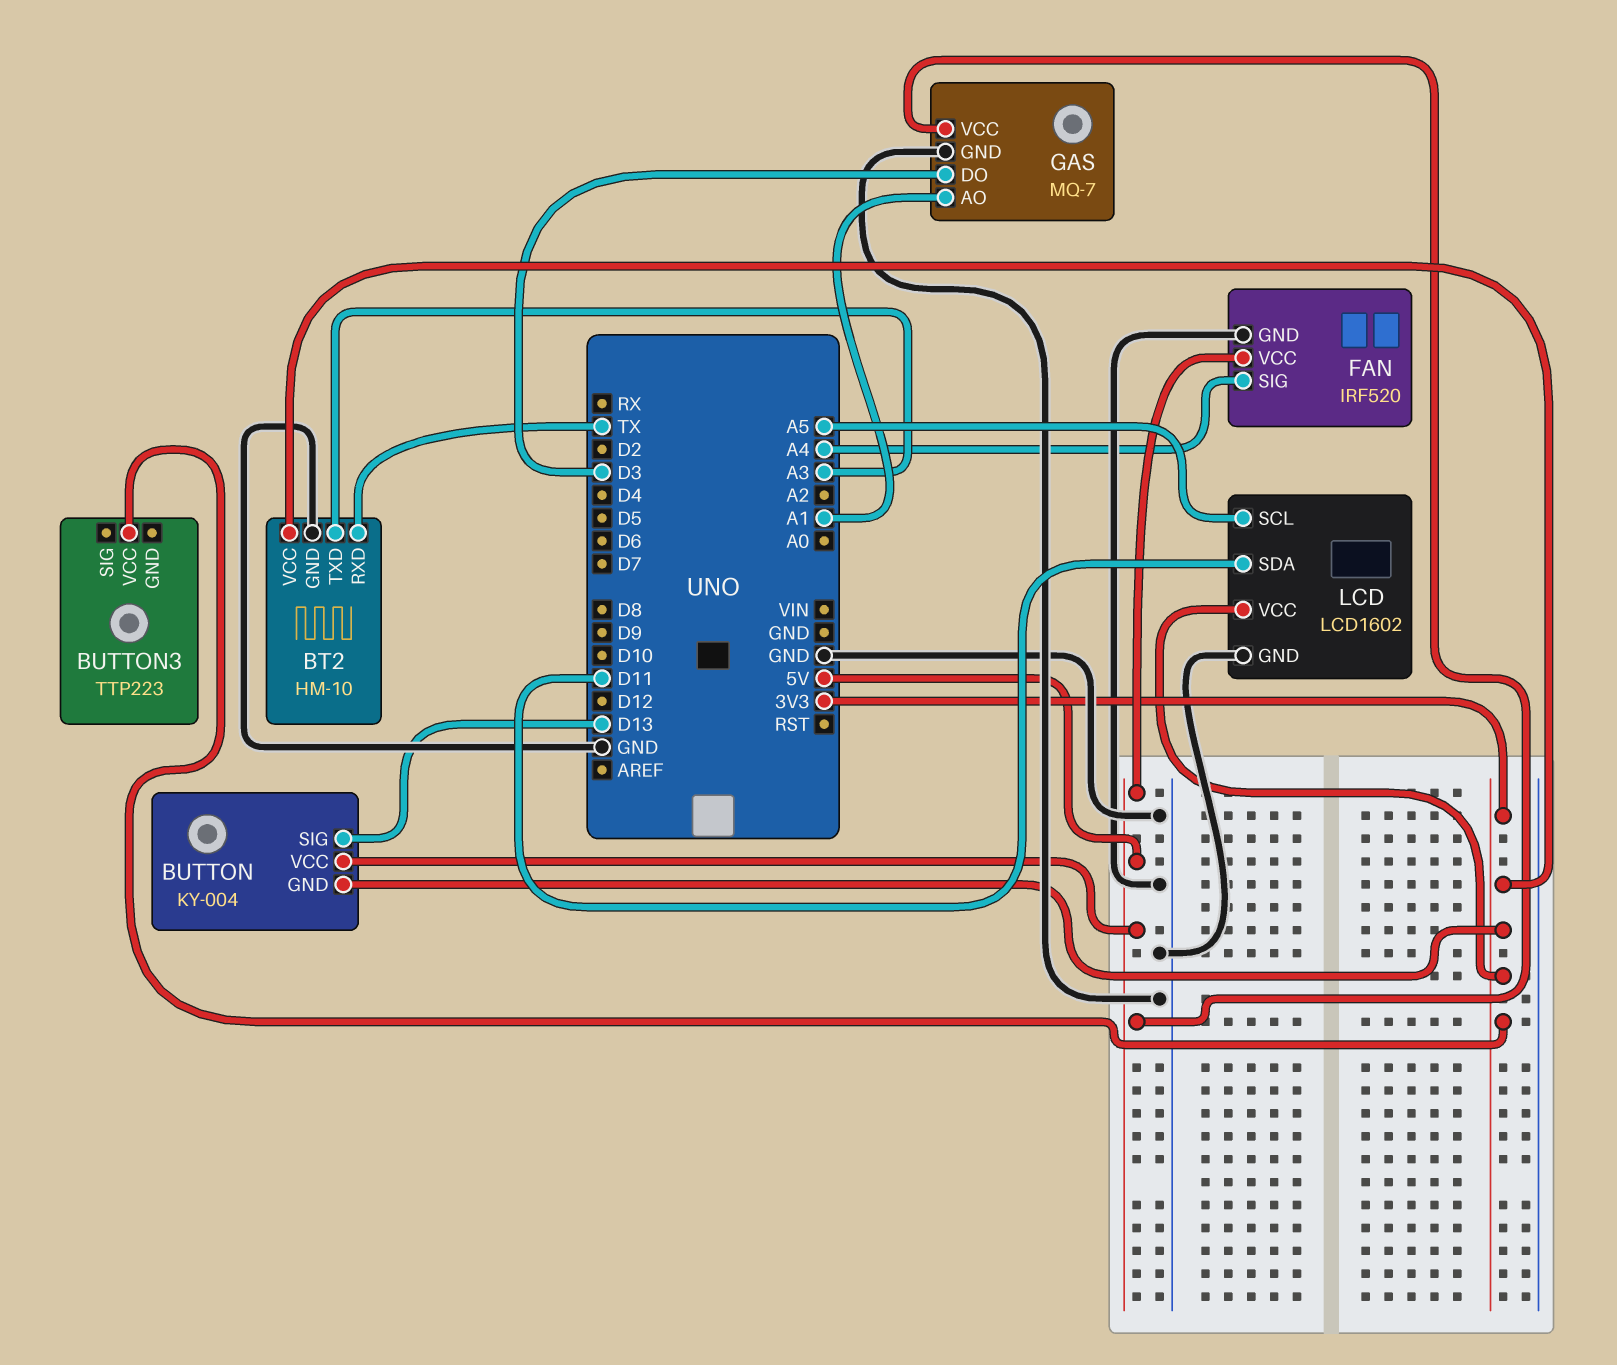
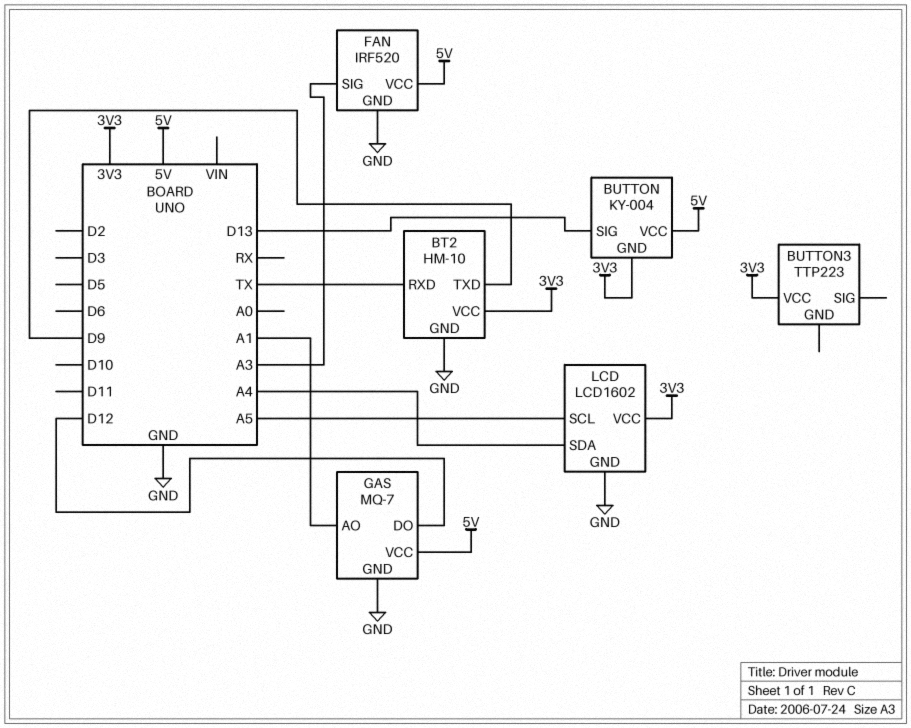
BT2 pin TXD: A3 -> D9
FAN pin SIG: A4 -> A3
GAS pin DO: D3 -> D12
LCD pin SDA: D11 -> A4

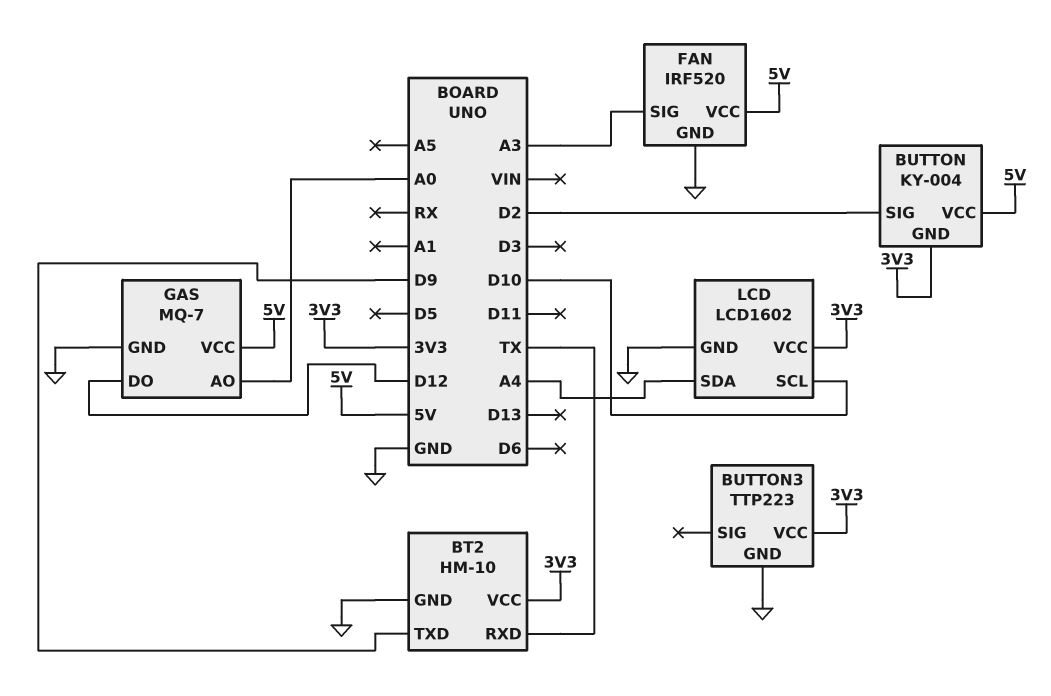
BUTTON pin SIG: D13 -> D2
BUTTON3 pin GND: none -> GND
GAS pin AO: A1 -> A0
LCD pin SCL: A5 -> D10

